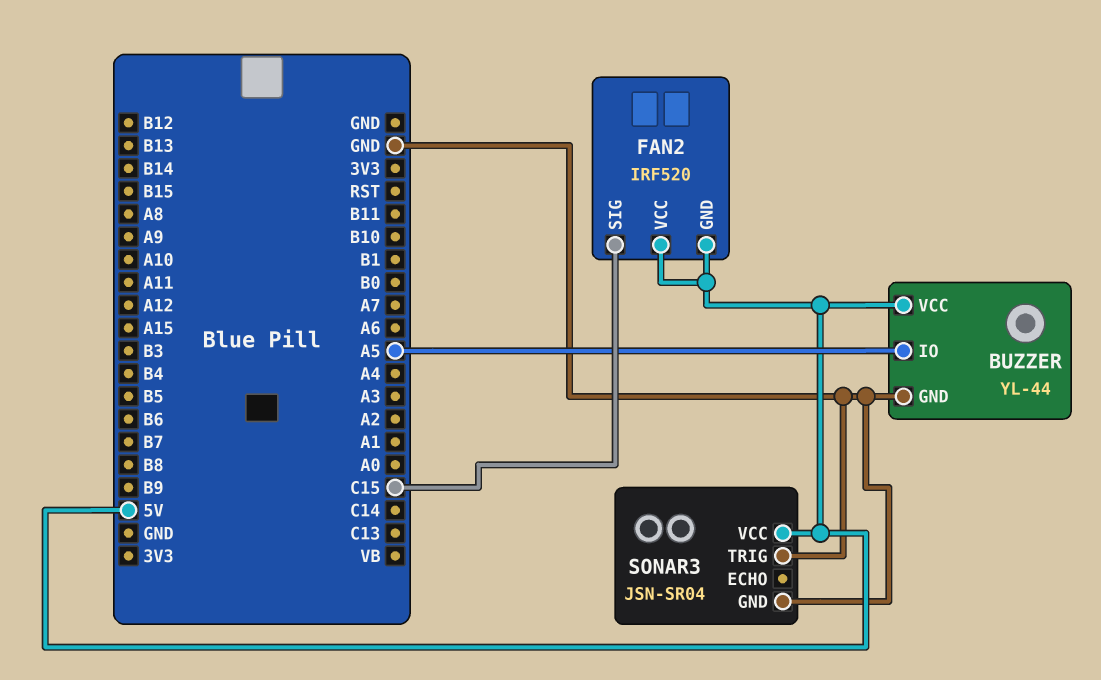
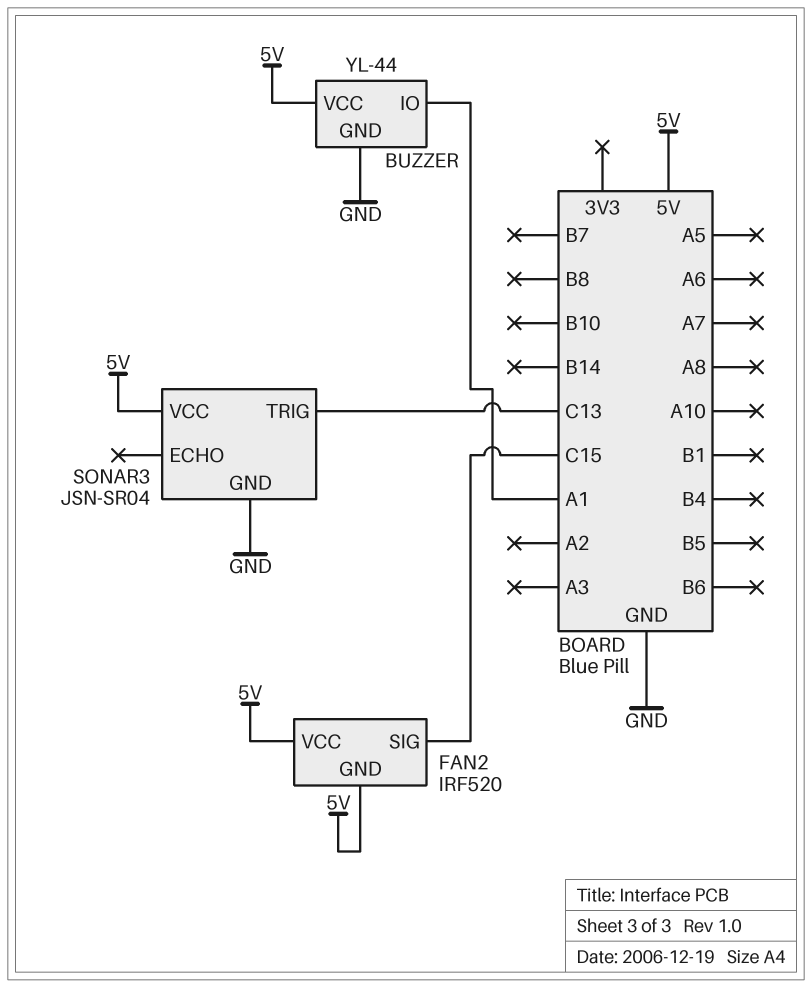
BUZZER pin IO: A5 -> A1
SONAR3 pin TRIG: GND -> C13

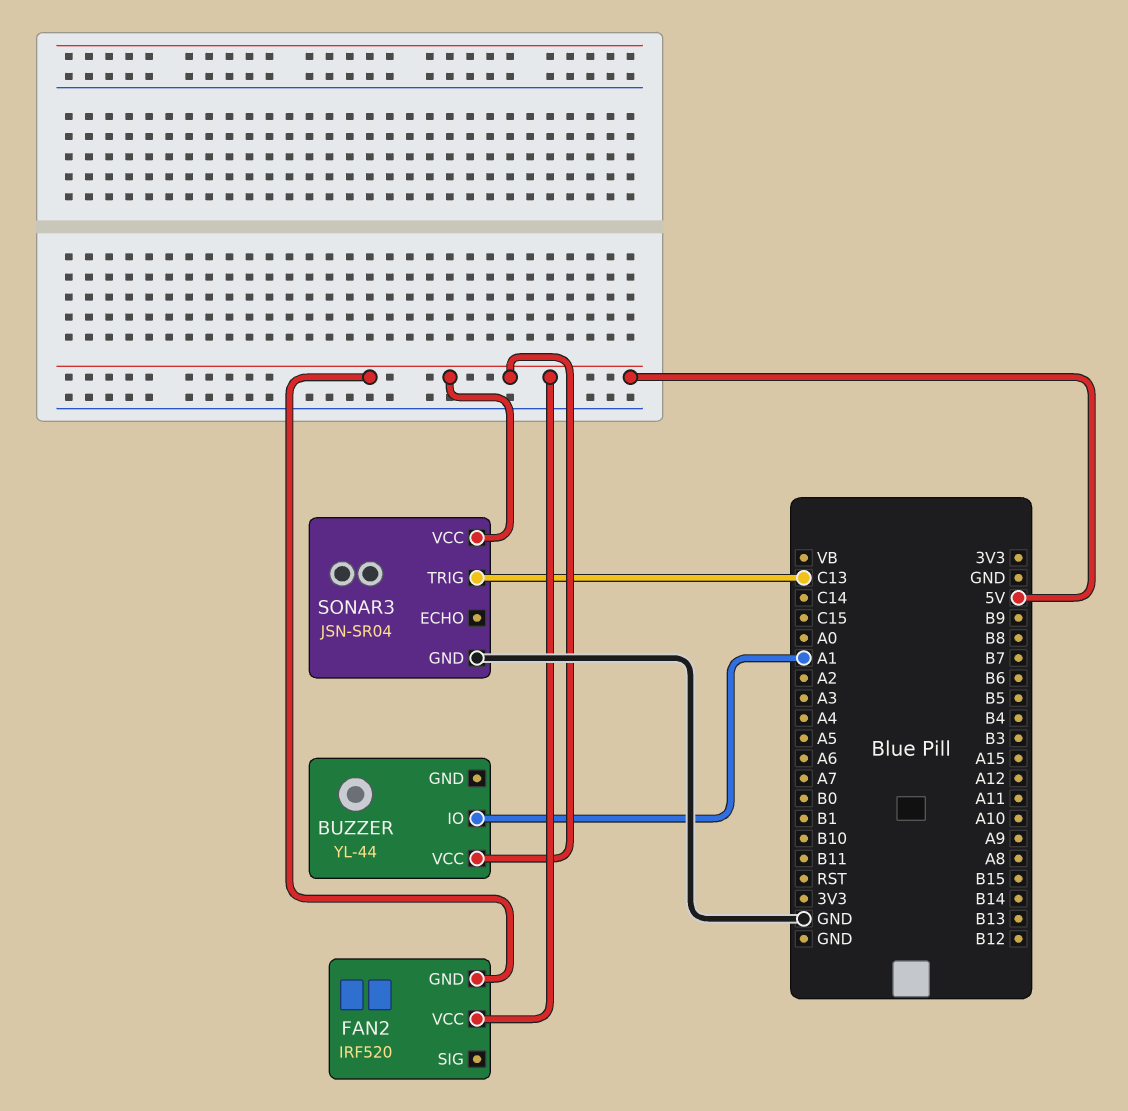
BUZZER pin GND: GND -> none
FAN2 pin SIG: C15 -> none

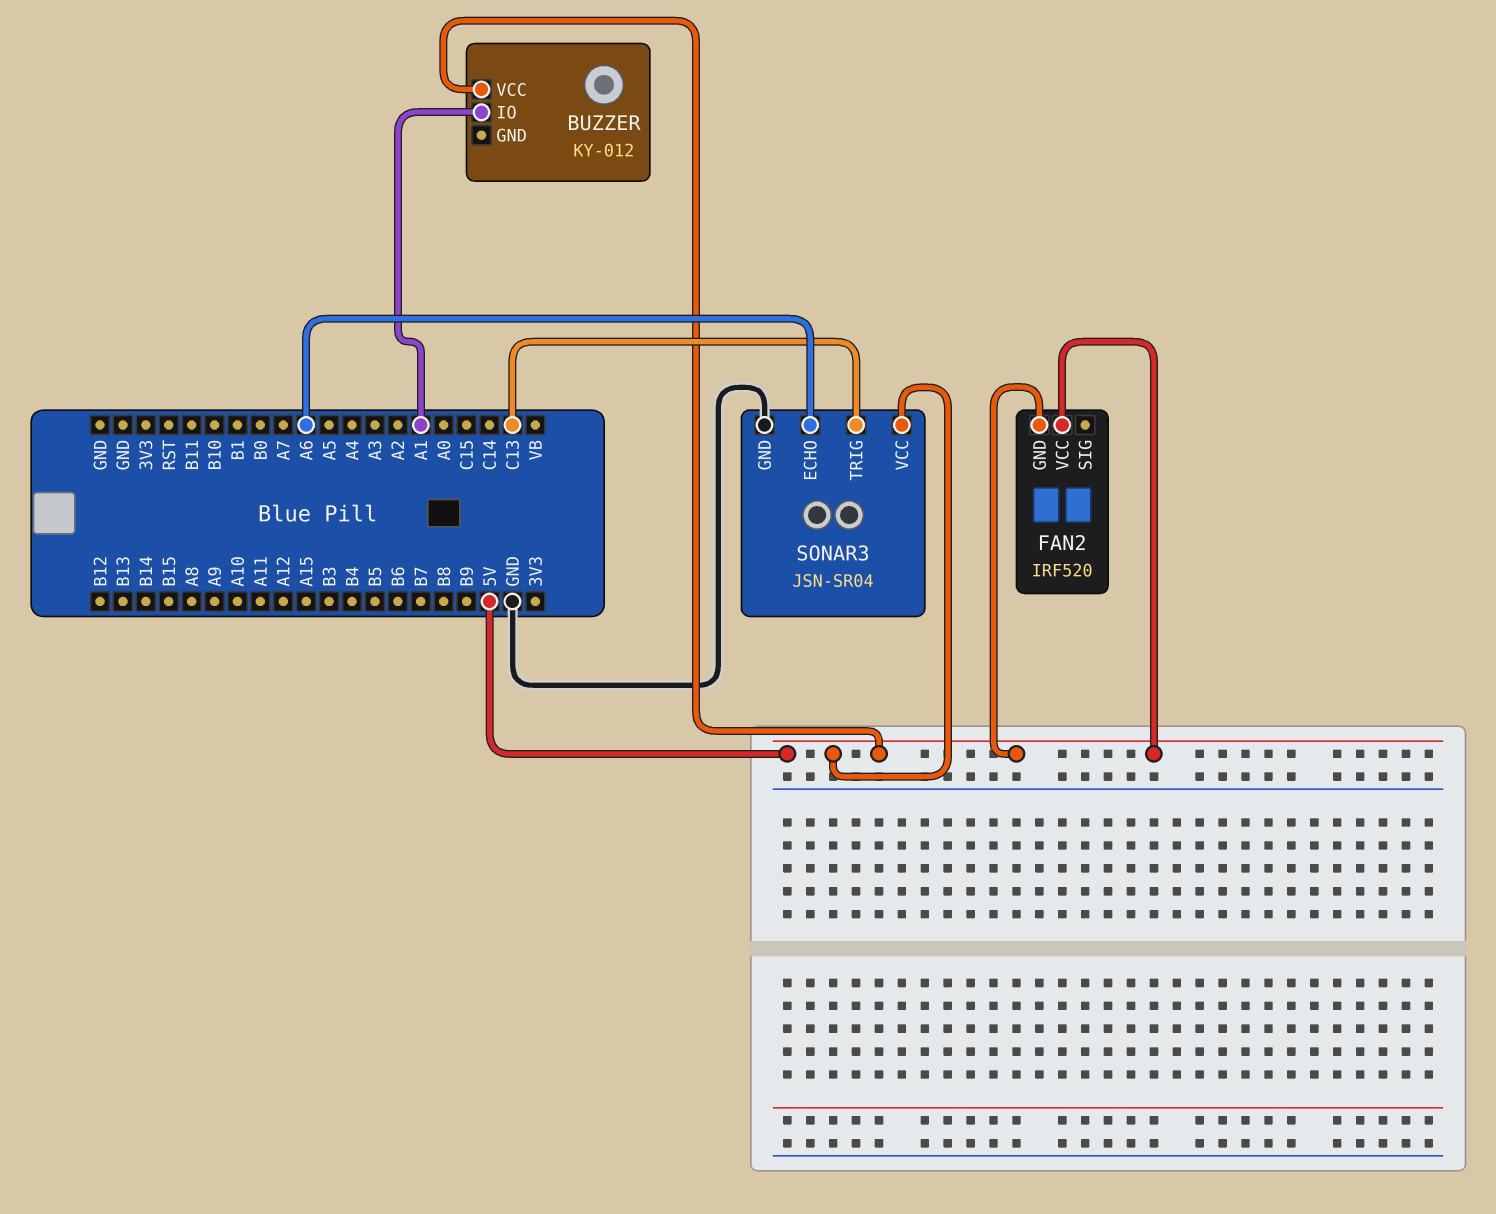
BUZZER: YL-44 -> KY-012
SONAR3 pin ECHO: none -> A6

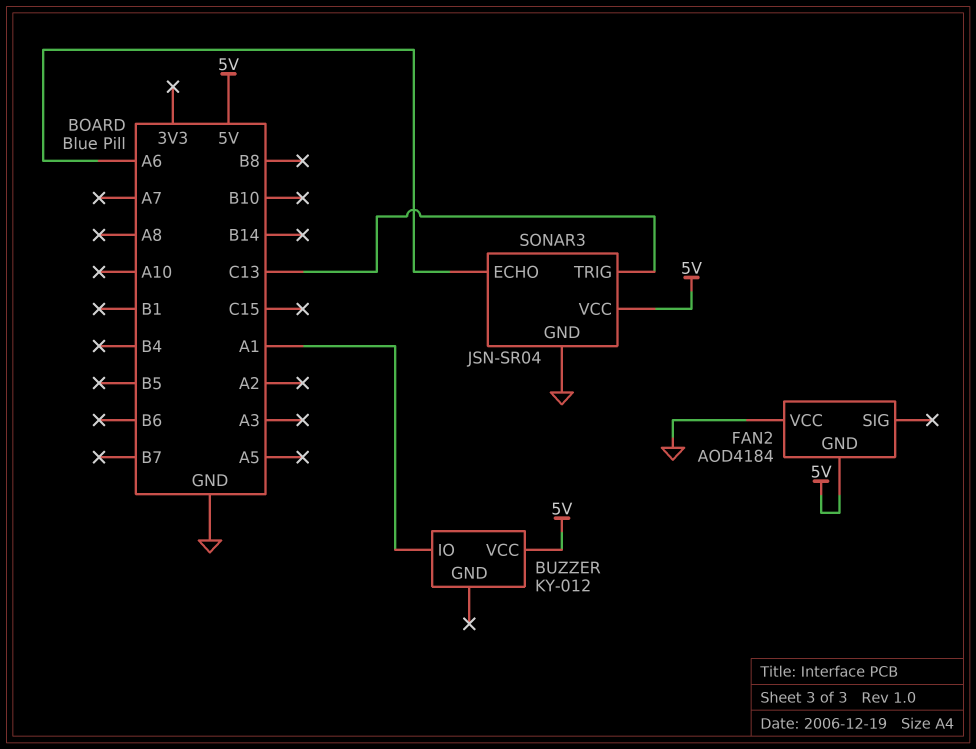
FAN2: IRF520 -> AOD4184
FAN2 pin VCC: 5V -> GND

